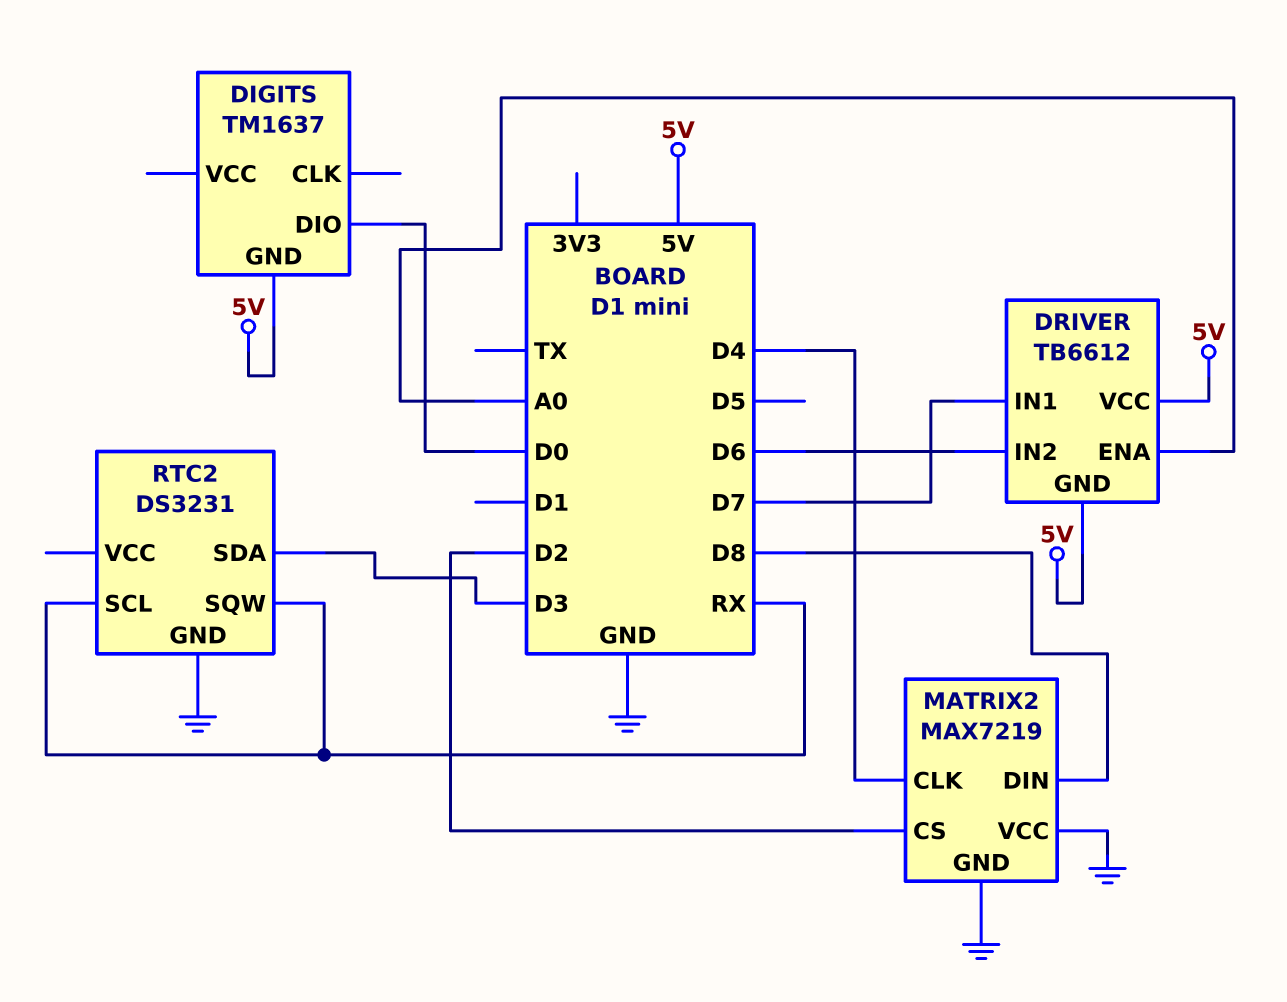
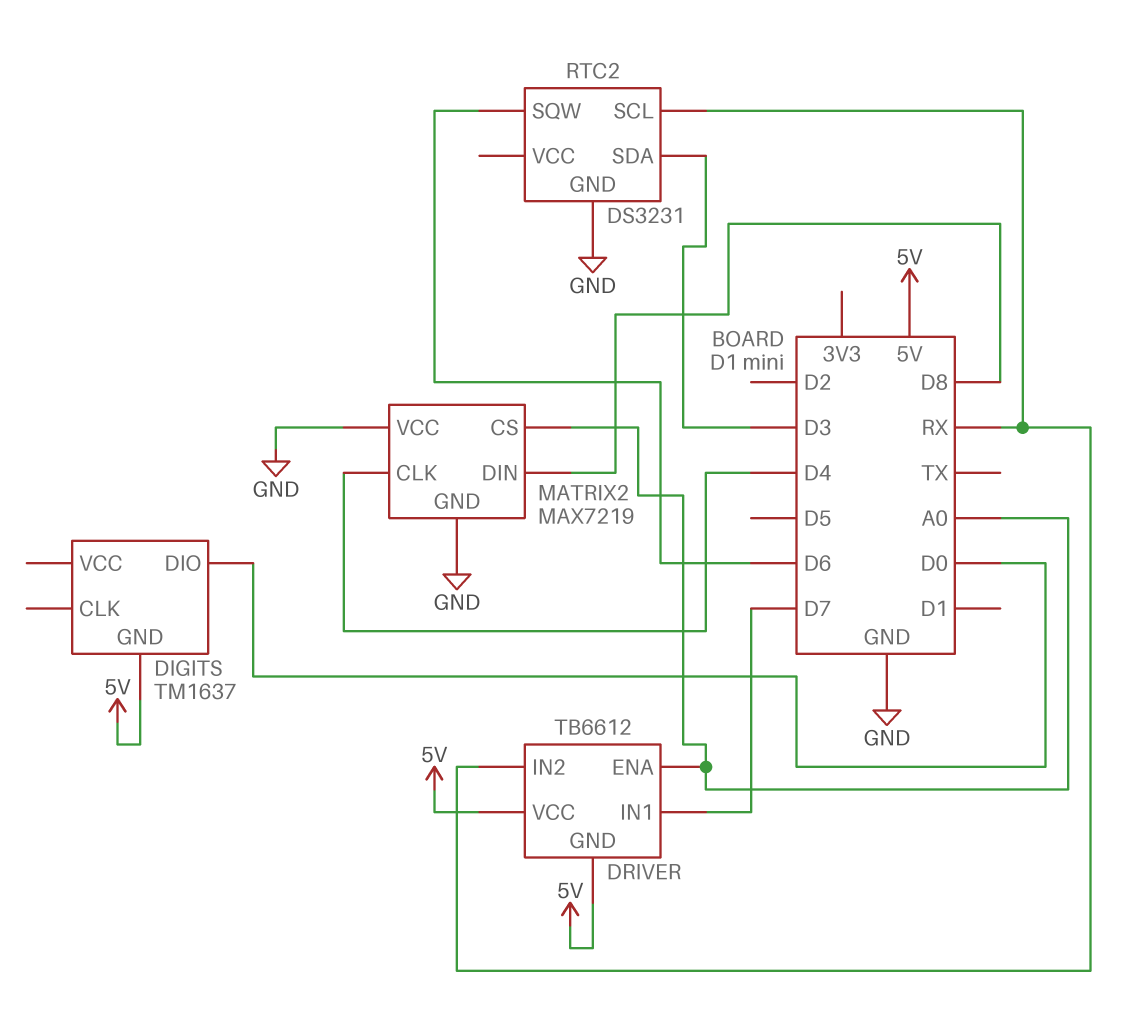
DRIVER pin IN2: D6 -> RX
MATRIX2 pin CS: D2 -> A0
RTC2 pin SQW: RX -> D6

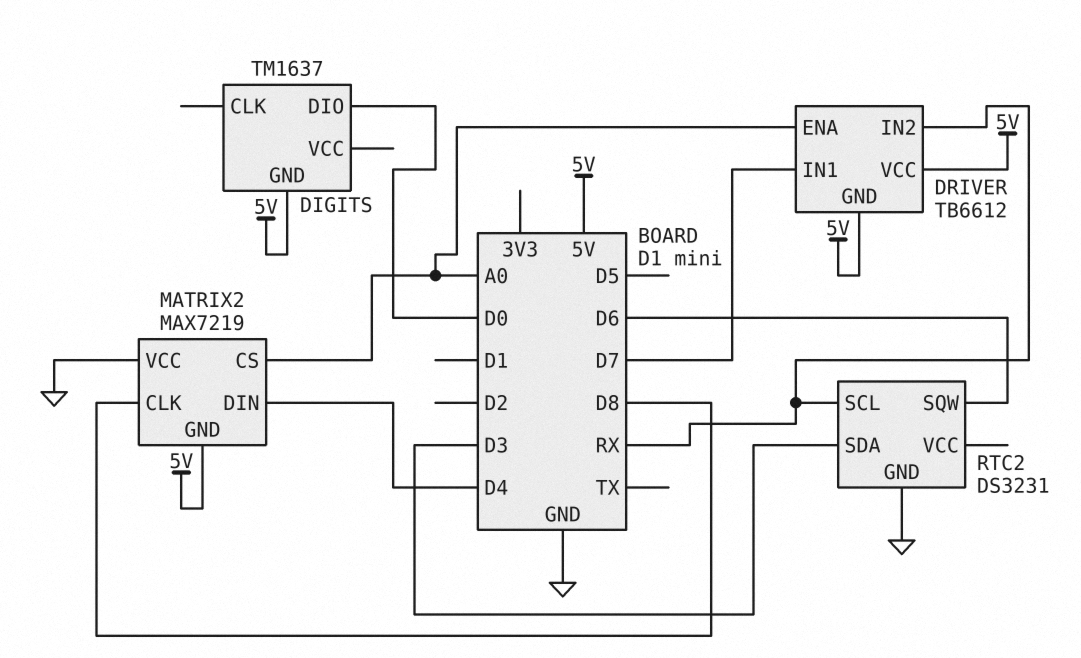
MATRIX2 pin CLK: D4 -> D8
MATRIX2 pin DIN: D8 -> D4
MATRIX2 pin GND: GND -> 5V

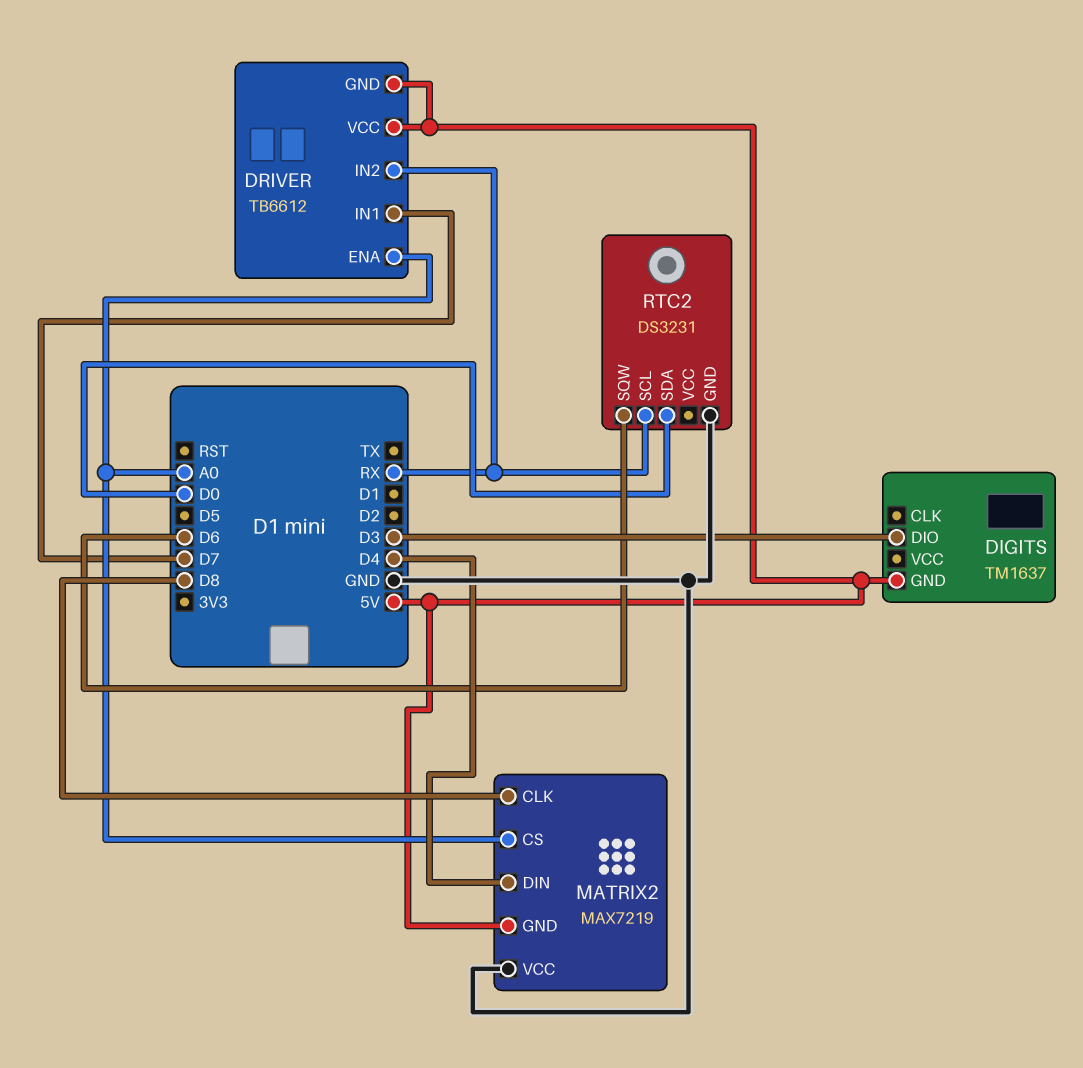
DIGITS pin DIO: D0 -> D3
RTC2 pin SDA: D3 -> D0

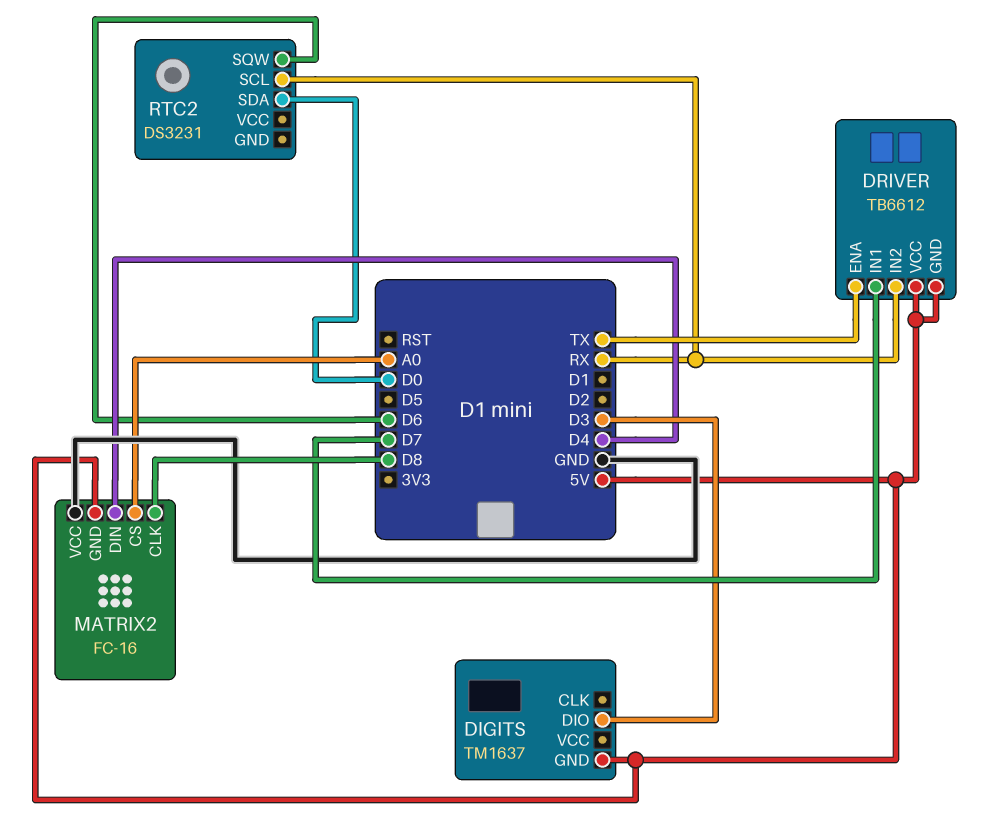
DRIVER pin ENA: A0 -> TX
MATRIX2: MAX7219 -> FC-16
RTC2 pin GND: GND -> none

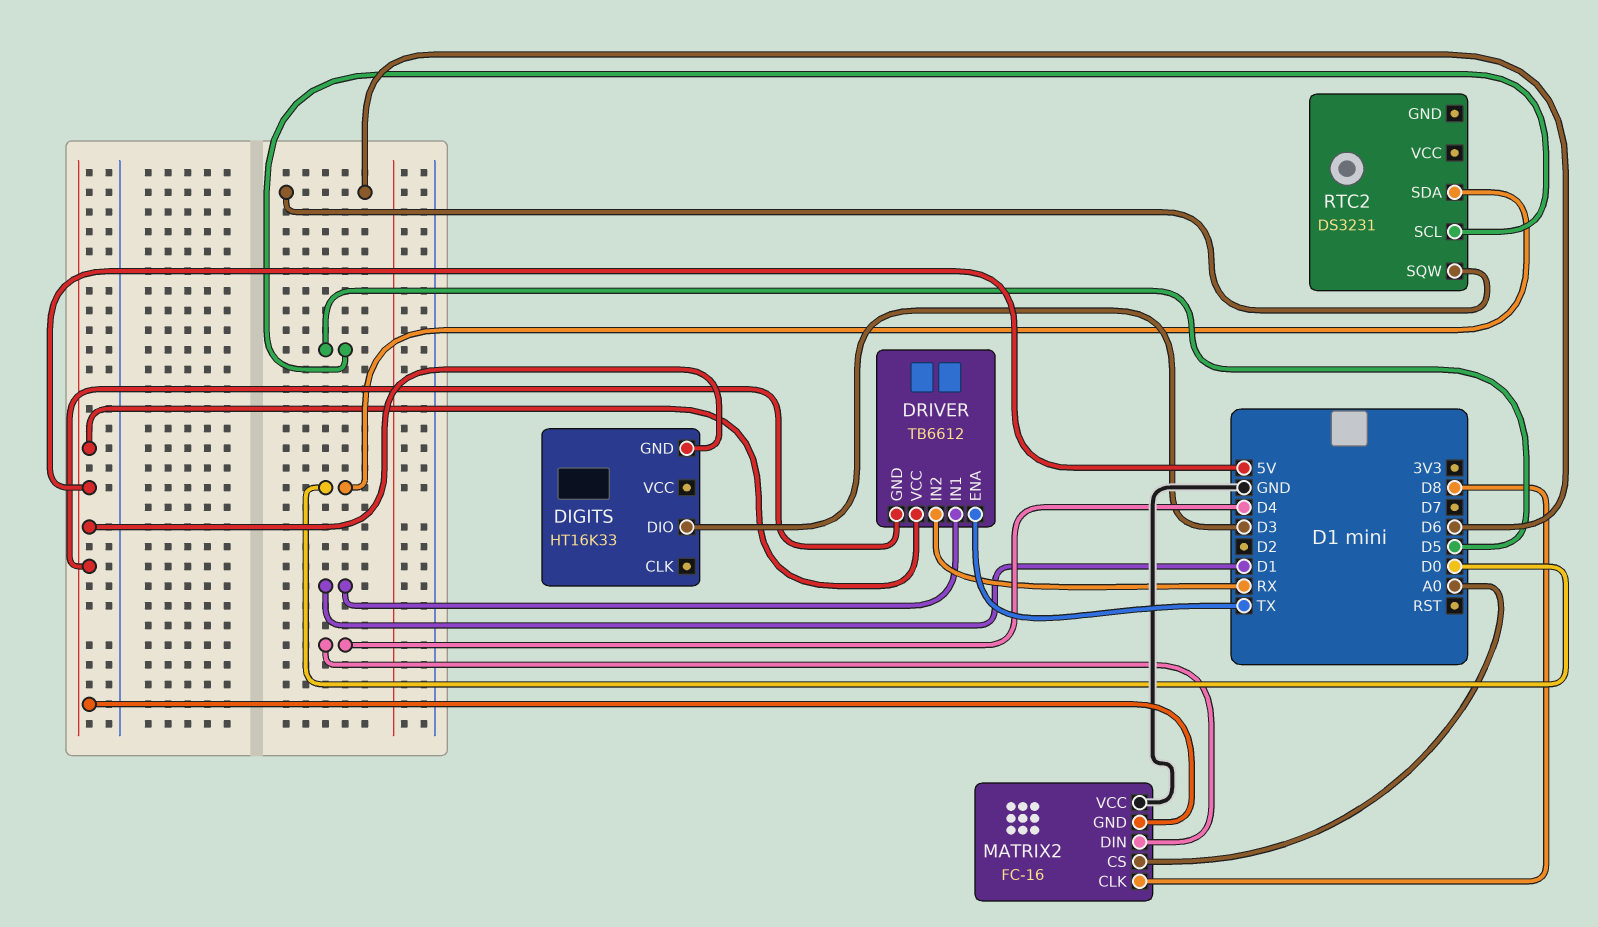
DIGITS: TM1637 -> HT16K33
DRIVER pin IN1: D7 -> D1
RTC2 pin SCL: RX -> D5

